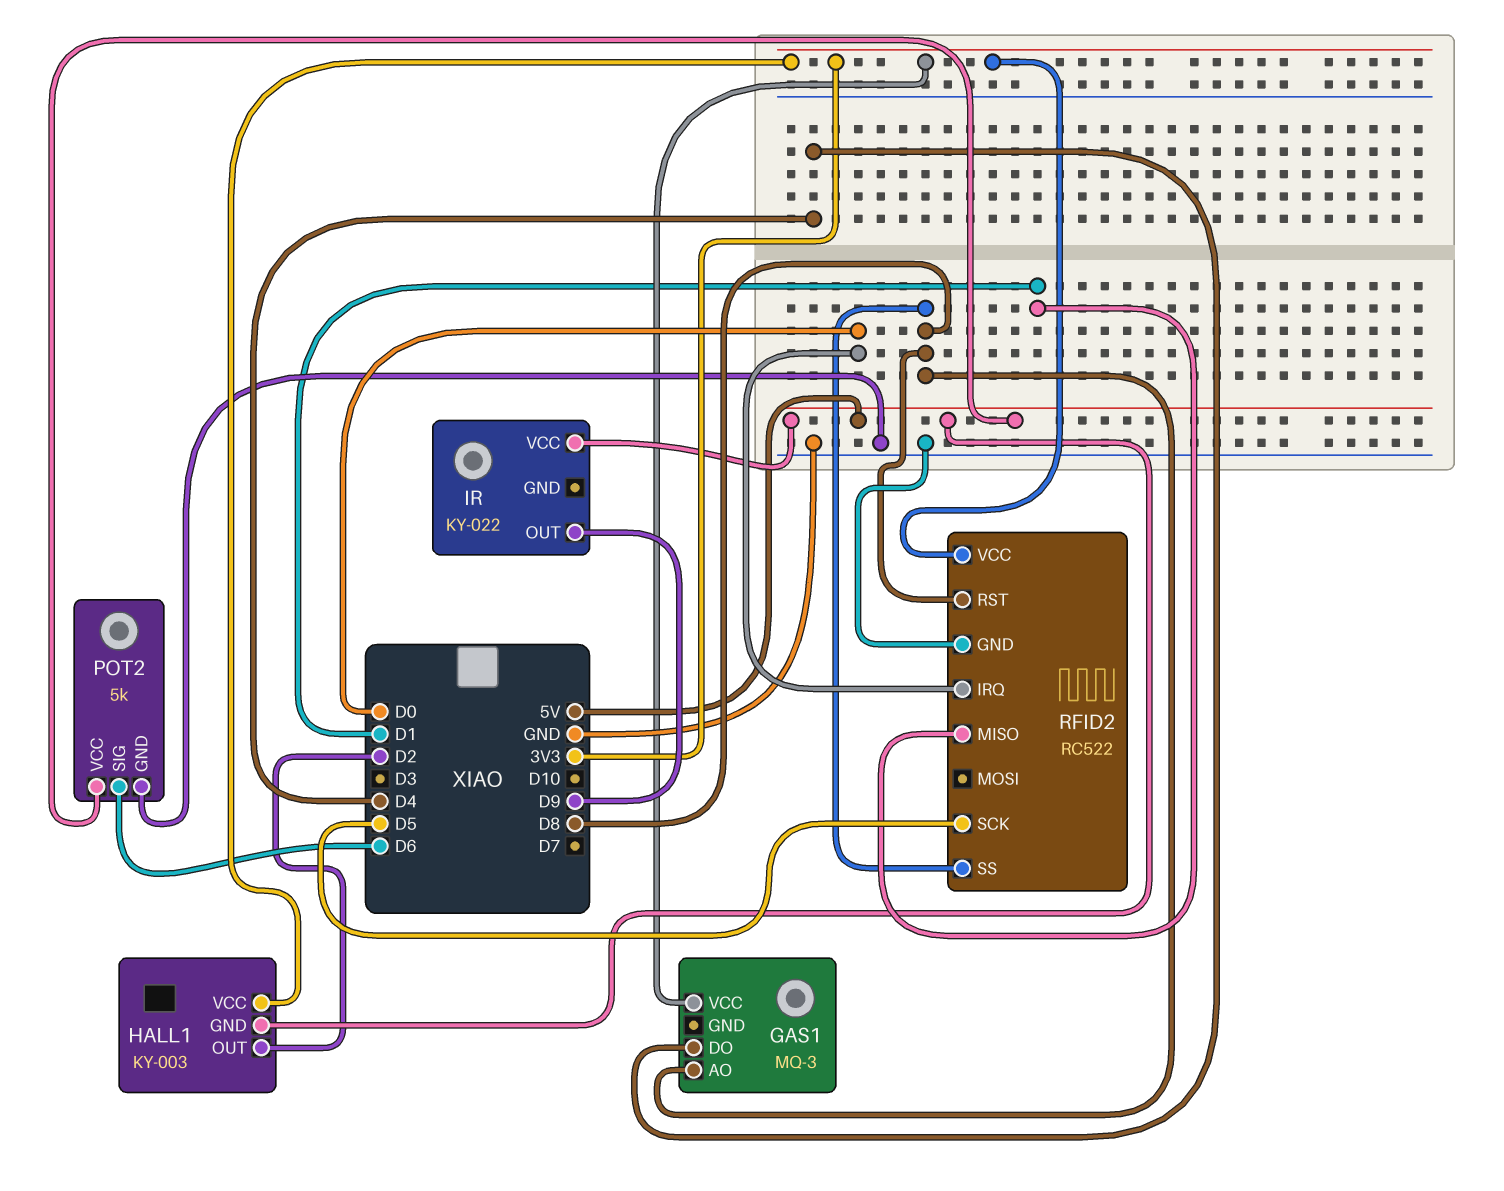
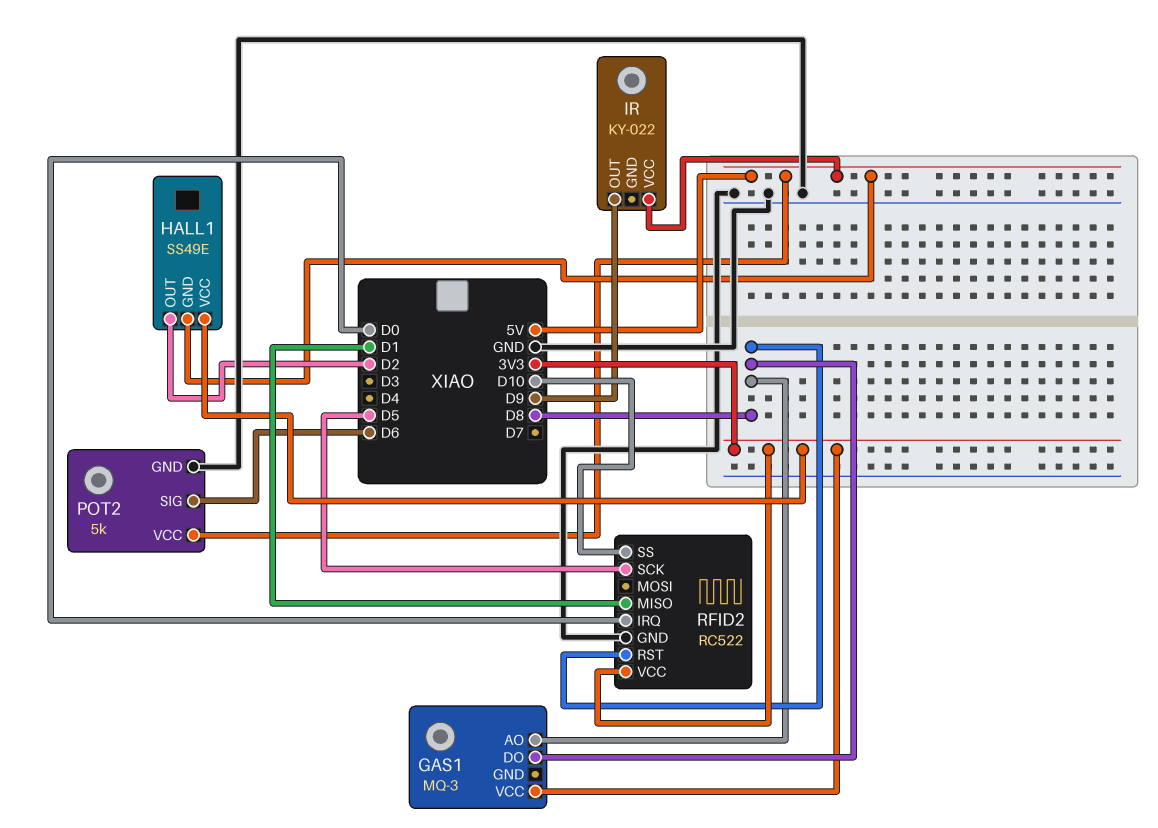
GAS1 pin DO: D4 -> D8
HALL1: KY-003 -> SS49E
RFID2 pin SS: D8 -> D10

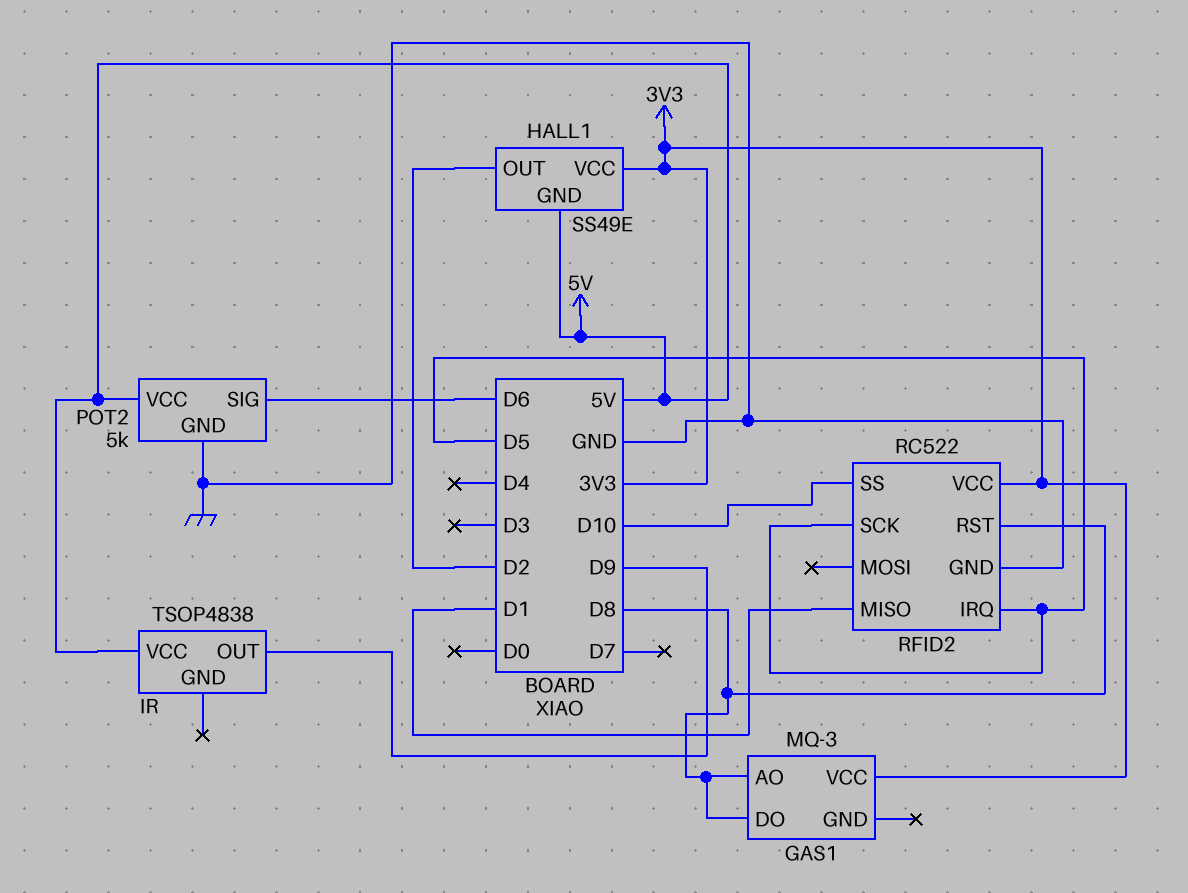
IR: KY-022 -> TSOP4838
RFID2 pin IRQ: D0 -> D5

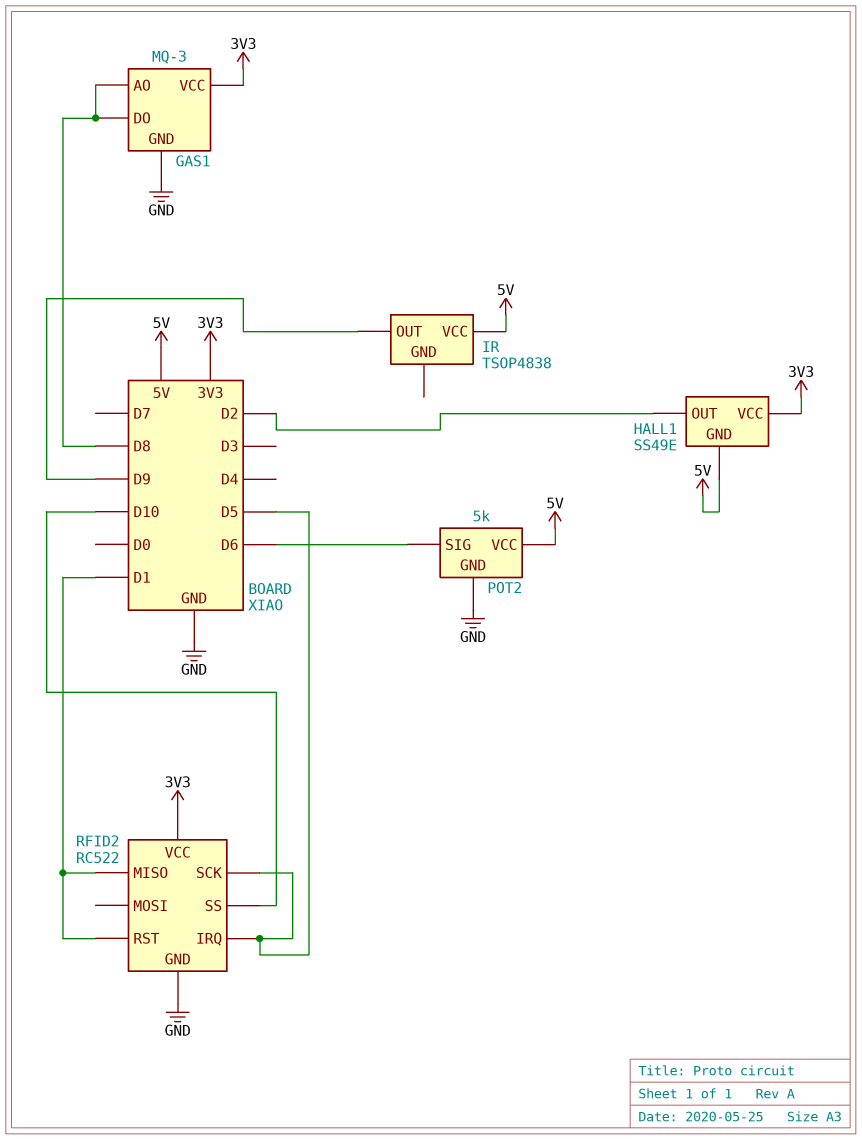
GAS1 pin GND: none -> GND
RFID2 pin RST: D8 -> D1

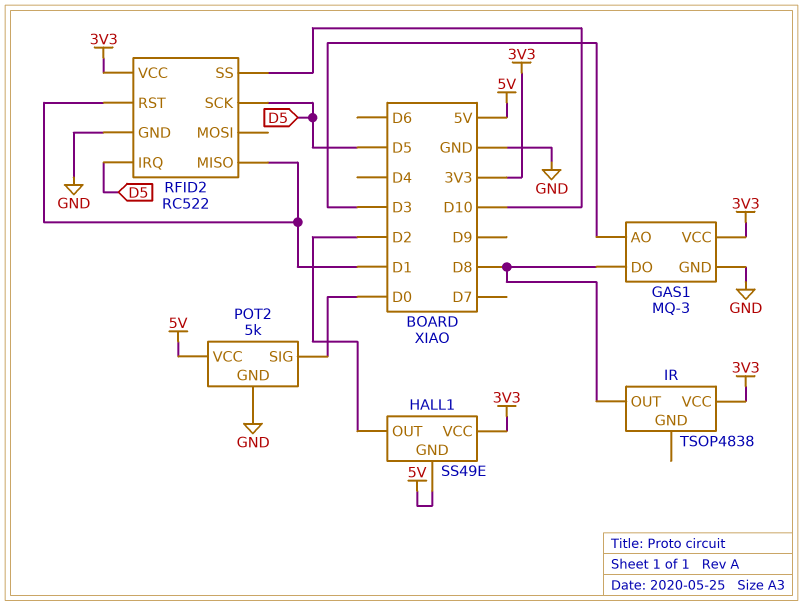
GAS1 pin AO: D8 -> D3
IR pin OUT: D9 -> D8
IR pin VCC: 5V -> 3V3
POT2 pin SIG: D6 -> D0

